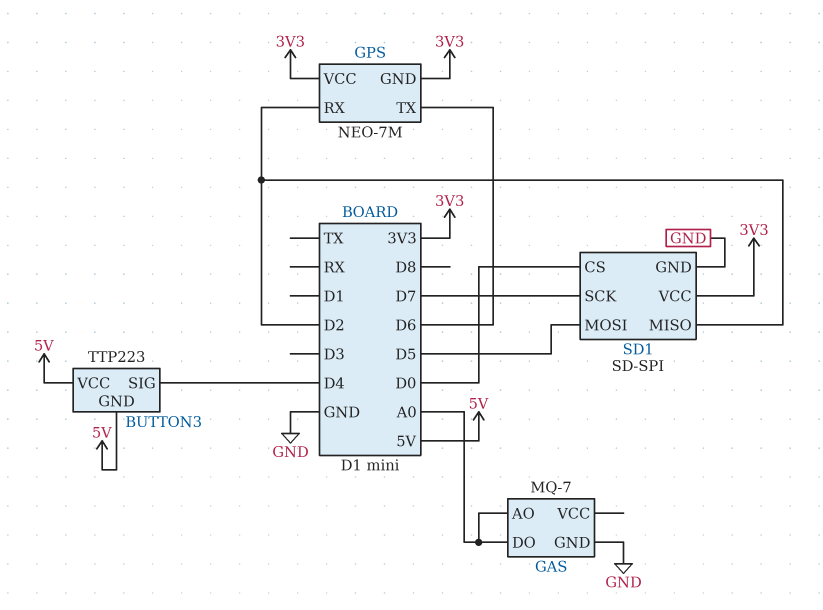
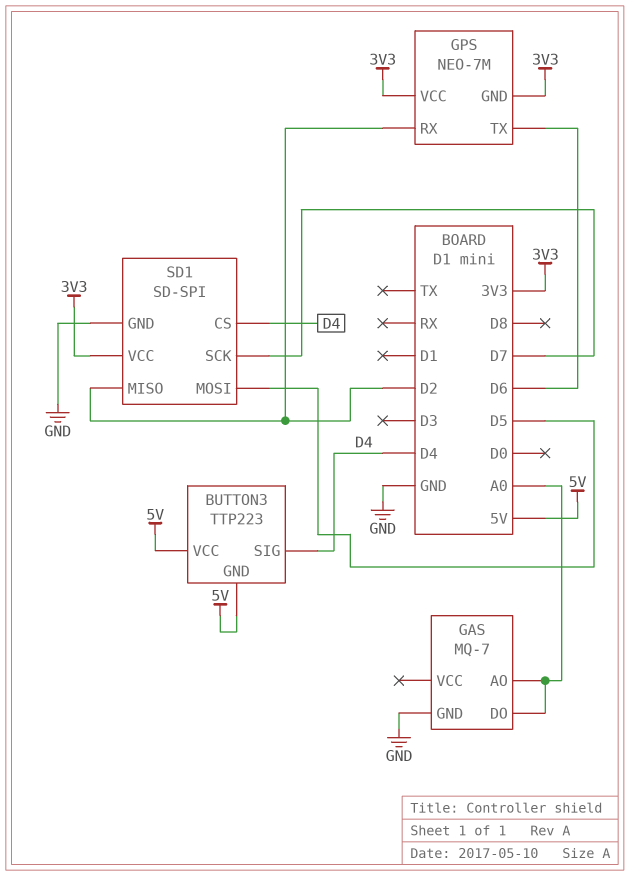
SD1 pin CS: D0 -> D4

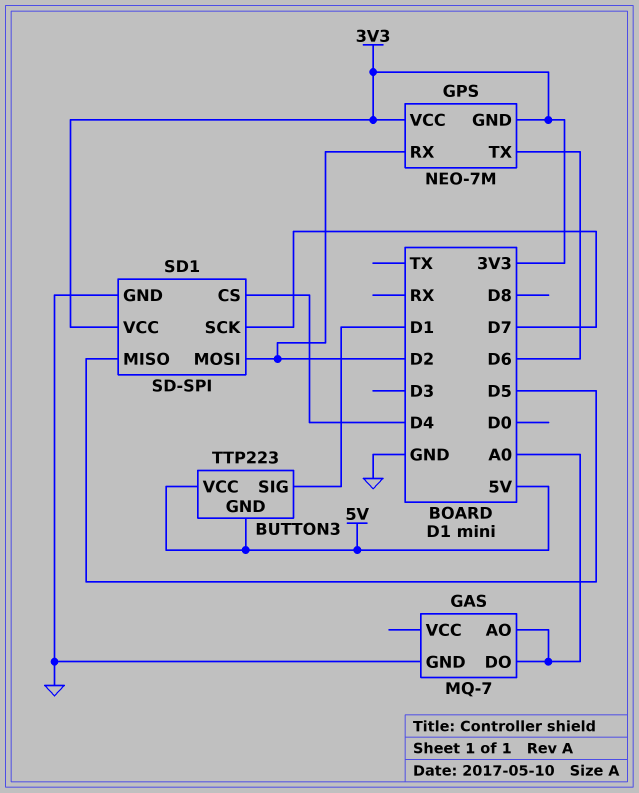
BUTTON3 pin SIG: D4 -> D1
SD1 pin MISO: D2 -> D5
SD1 pin MOSI: D5 -> D2

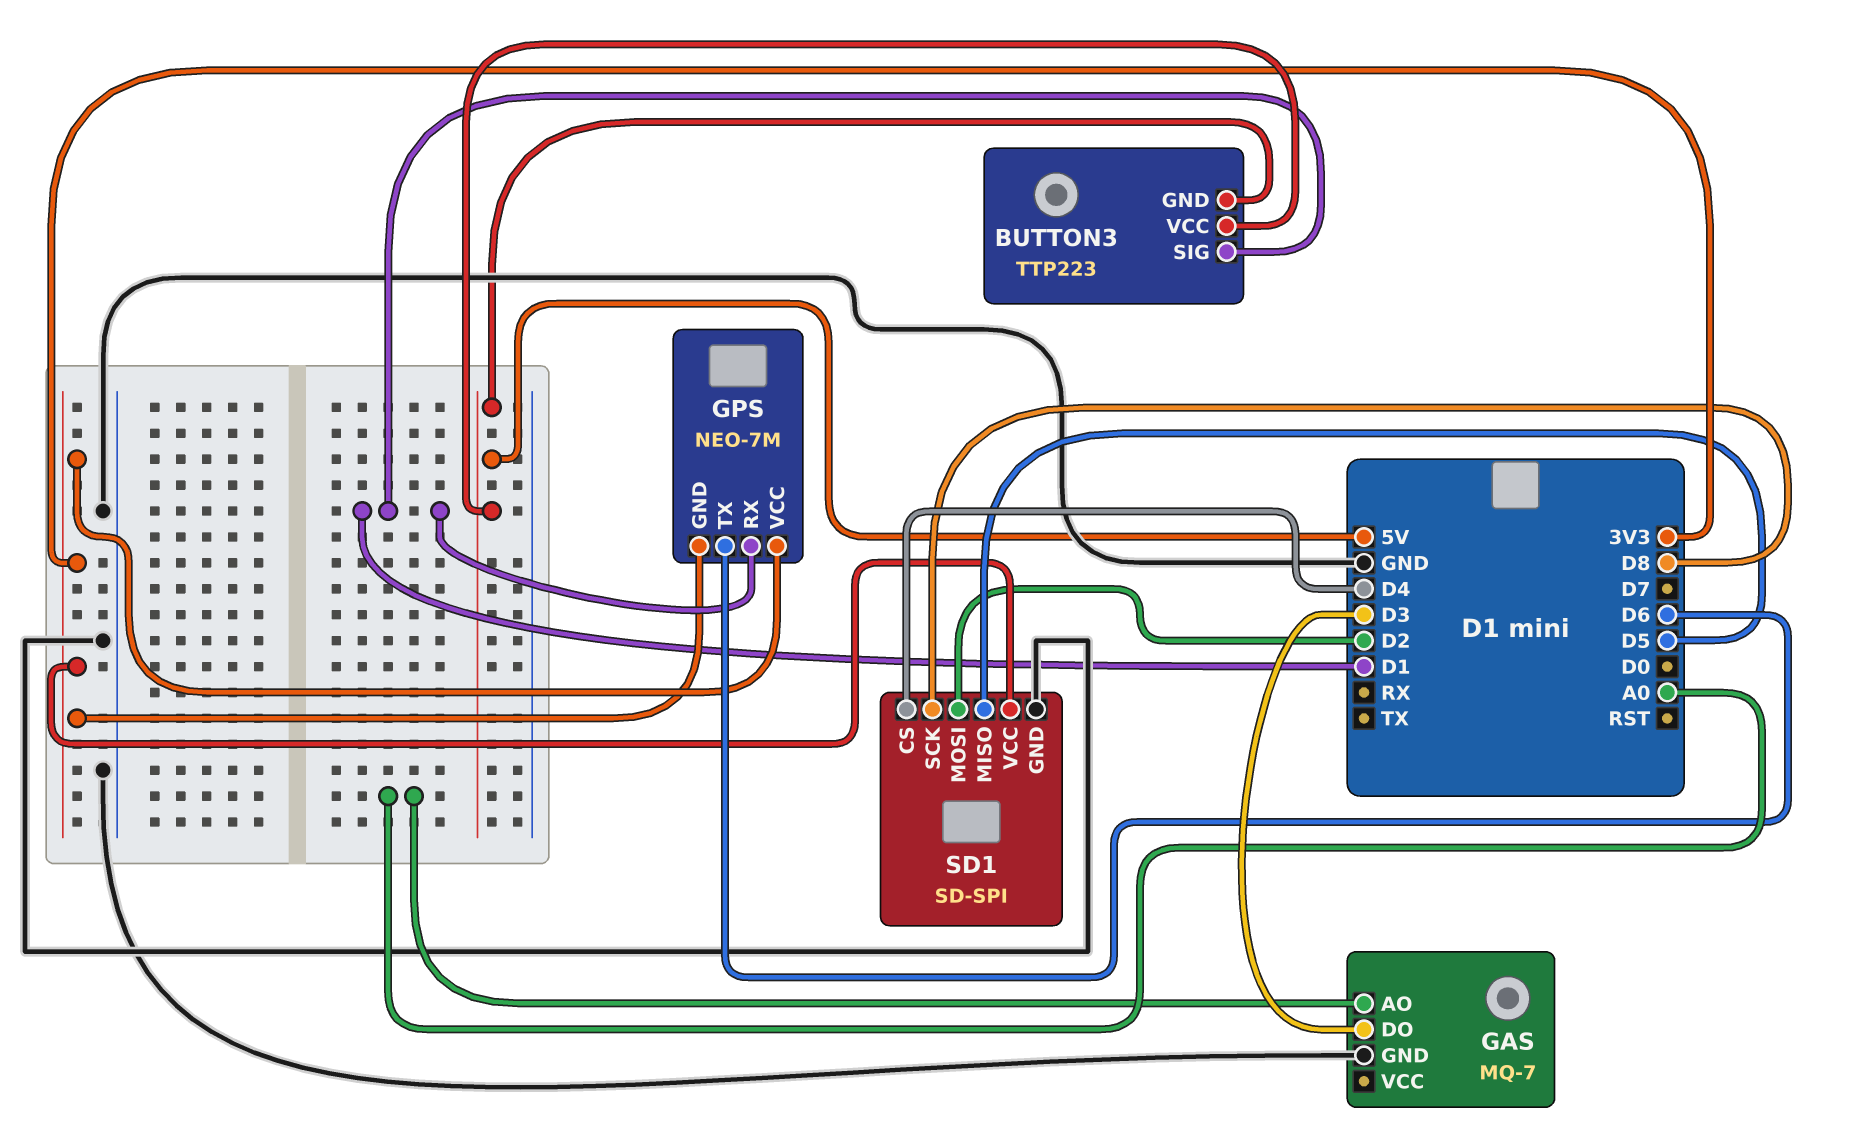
GAS pin DO: A0 -> D3
GPS pin RX: D2 -> D1
SD1 pin SCK: D7 -> D8

